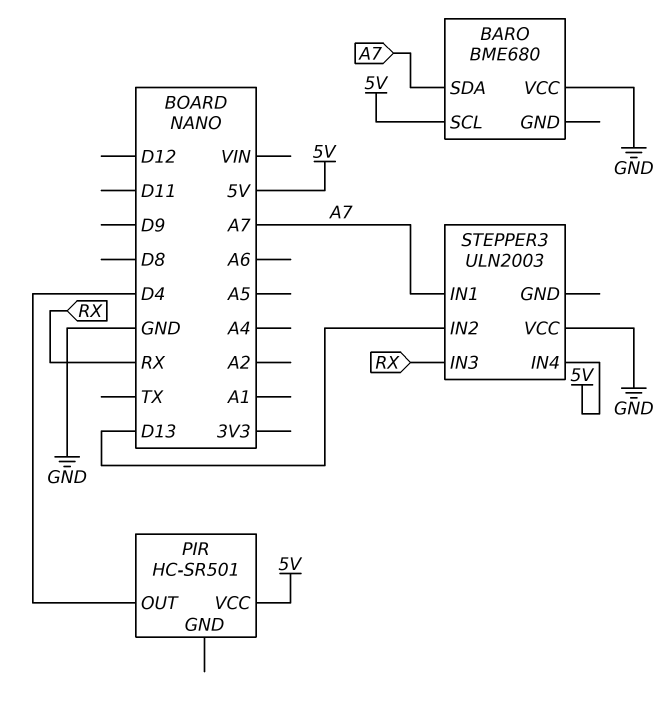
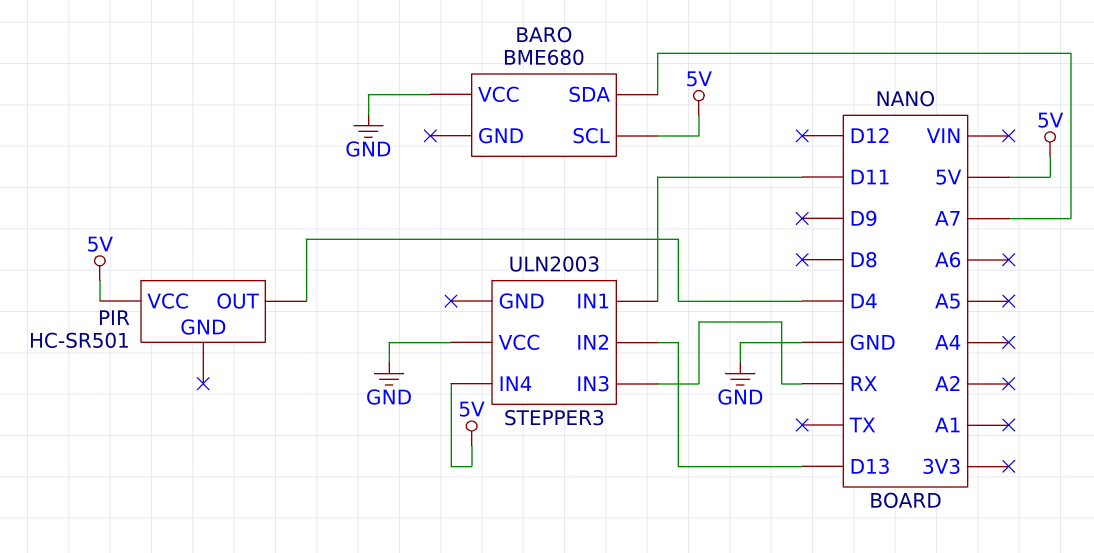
STEPPER3 pin IN1: A7 -> D11

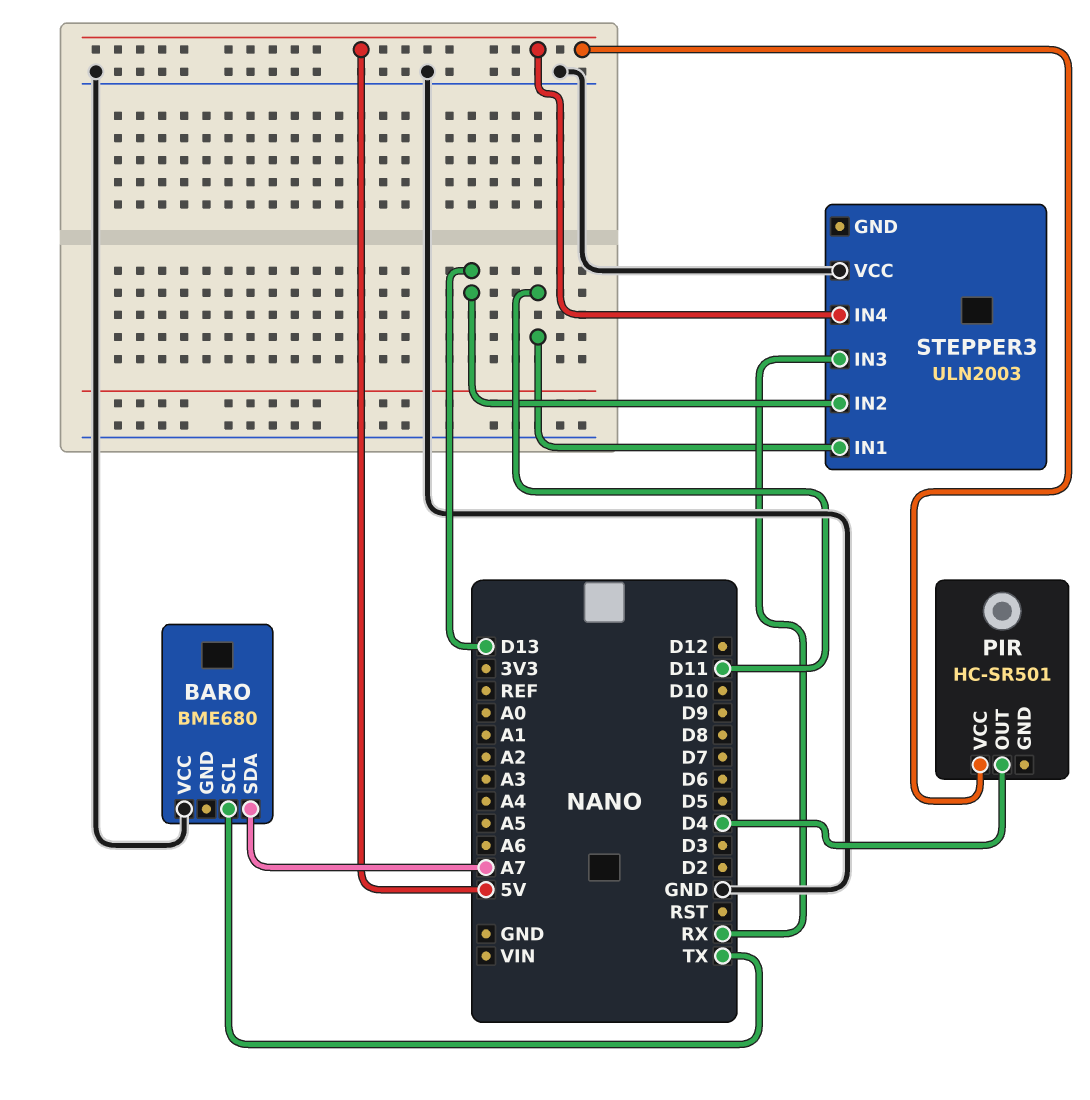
BARO pin SCL: 5V -> TX

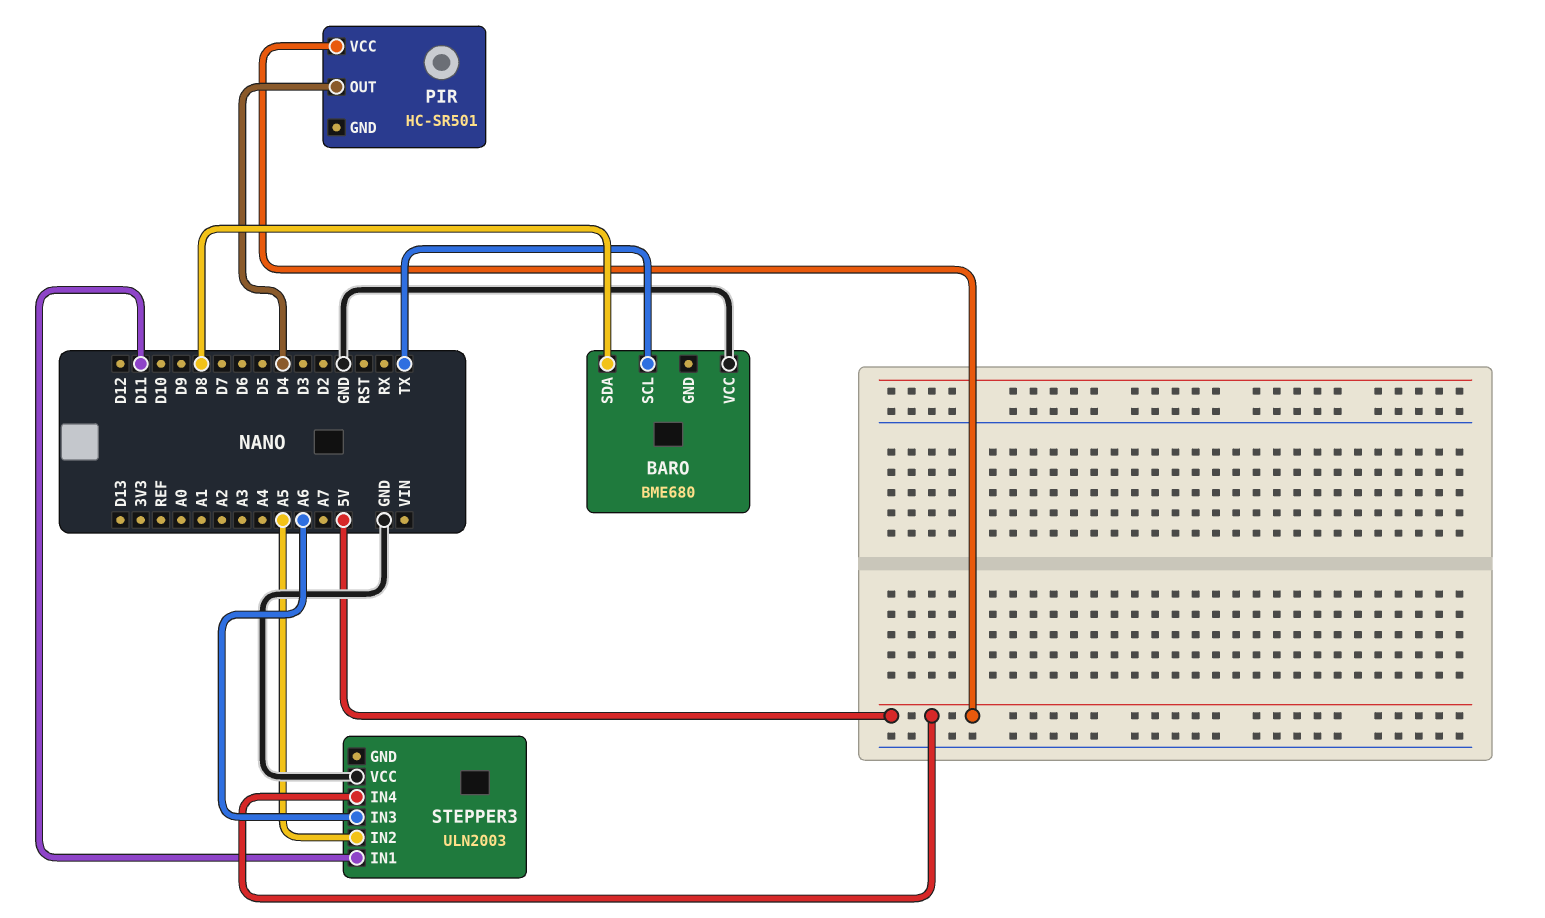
BARO pin SDA: A7 -> D8
STEPPER3 pin IN2: D13 -> A5
STEPPER3 pin IN3: RX -> A6

